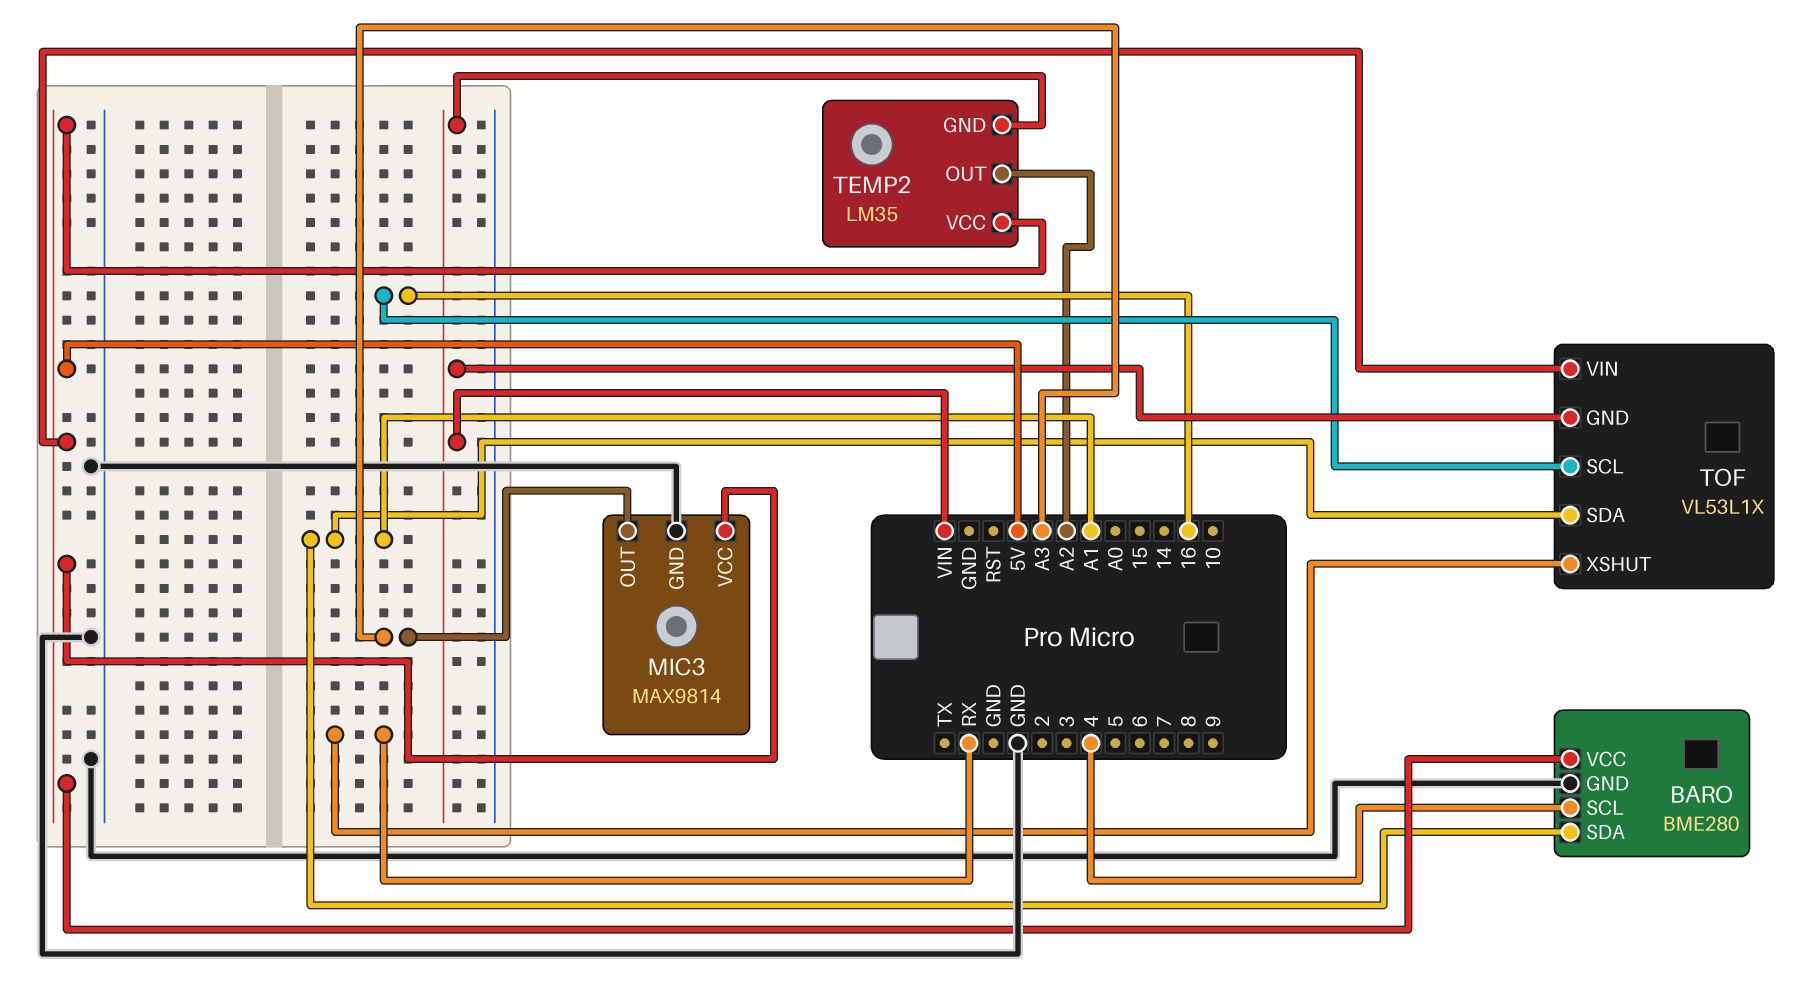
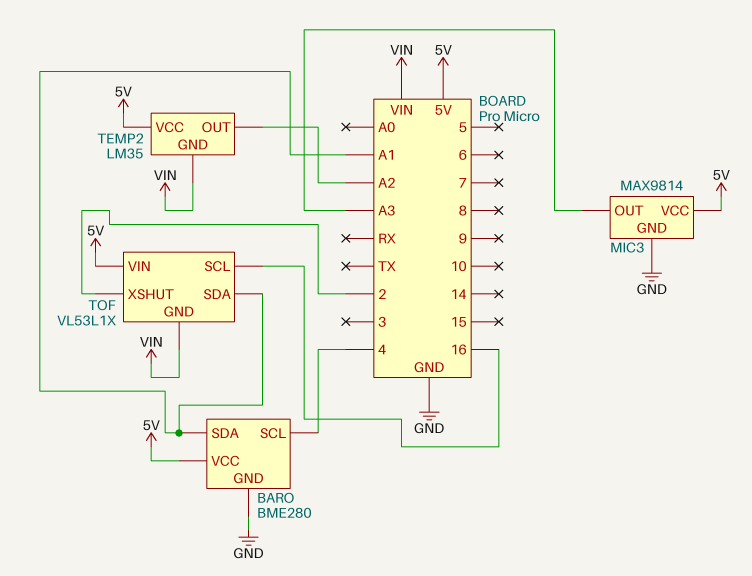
TOF pin XSHUT: RX -> 2

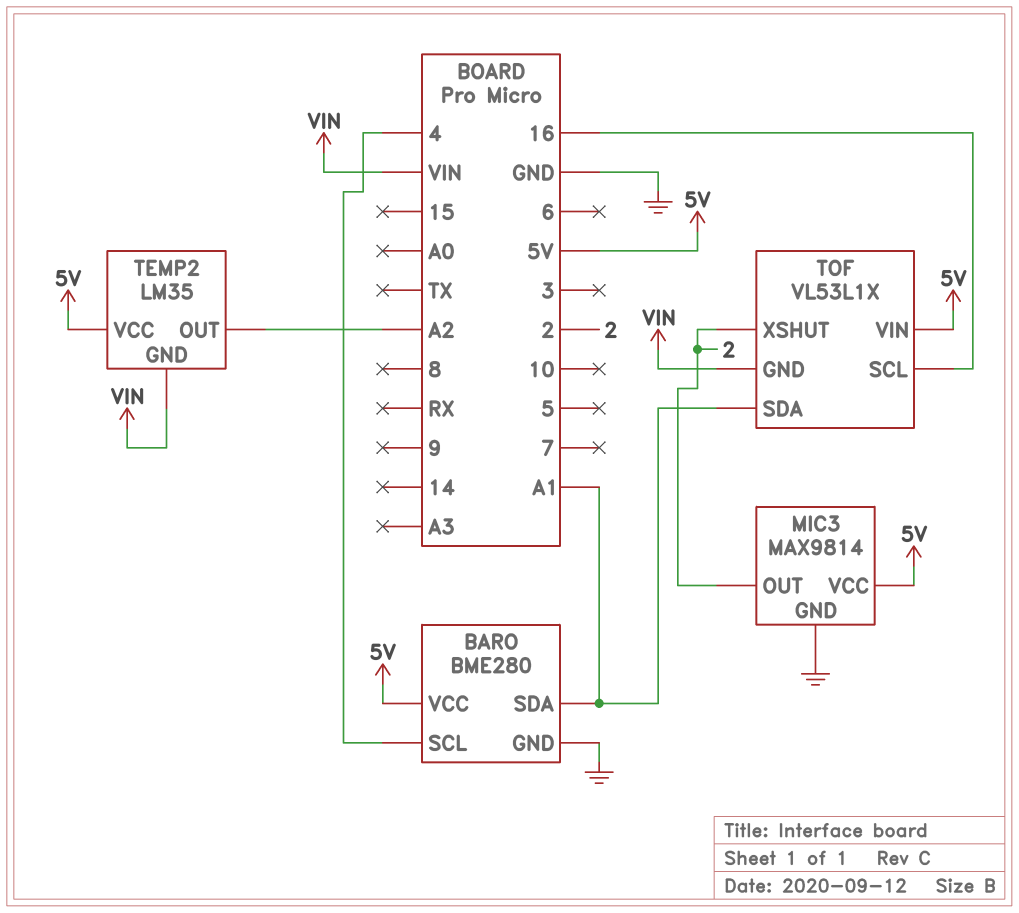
MIC3 pin OUT: A3 -> 2

